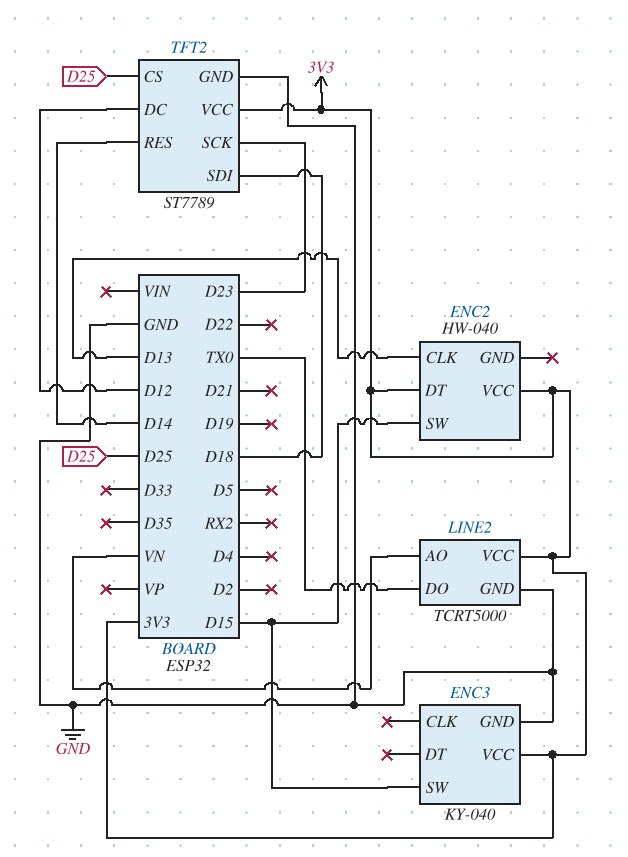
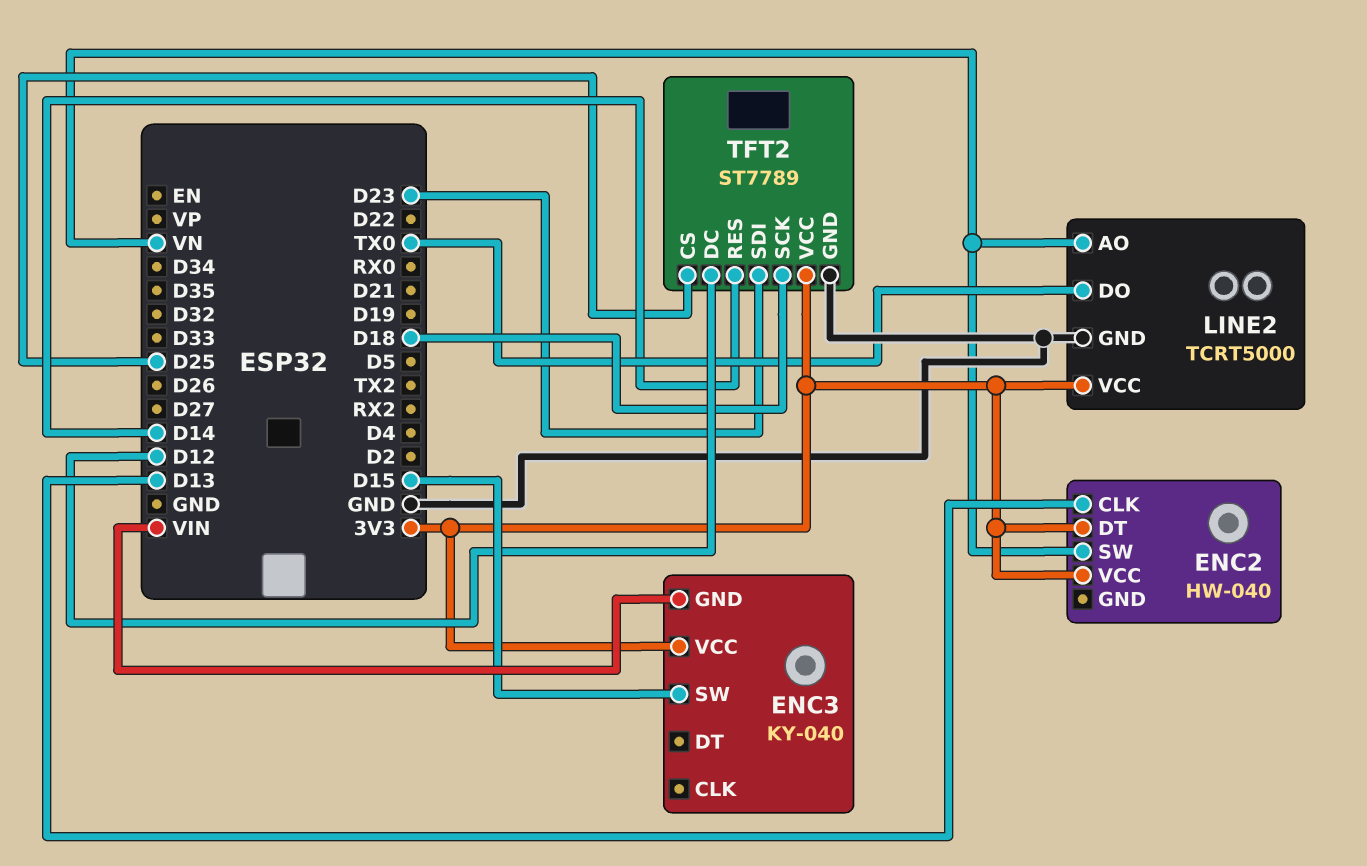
ENC2 pin SW: D15 -> VN
ENC3 pin GND: GND -> VIN
TFT2 pin SCK: D23 -> D18
TFT2 pin SDI: D18 -> D23

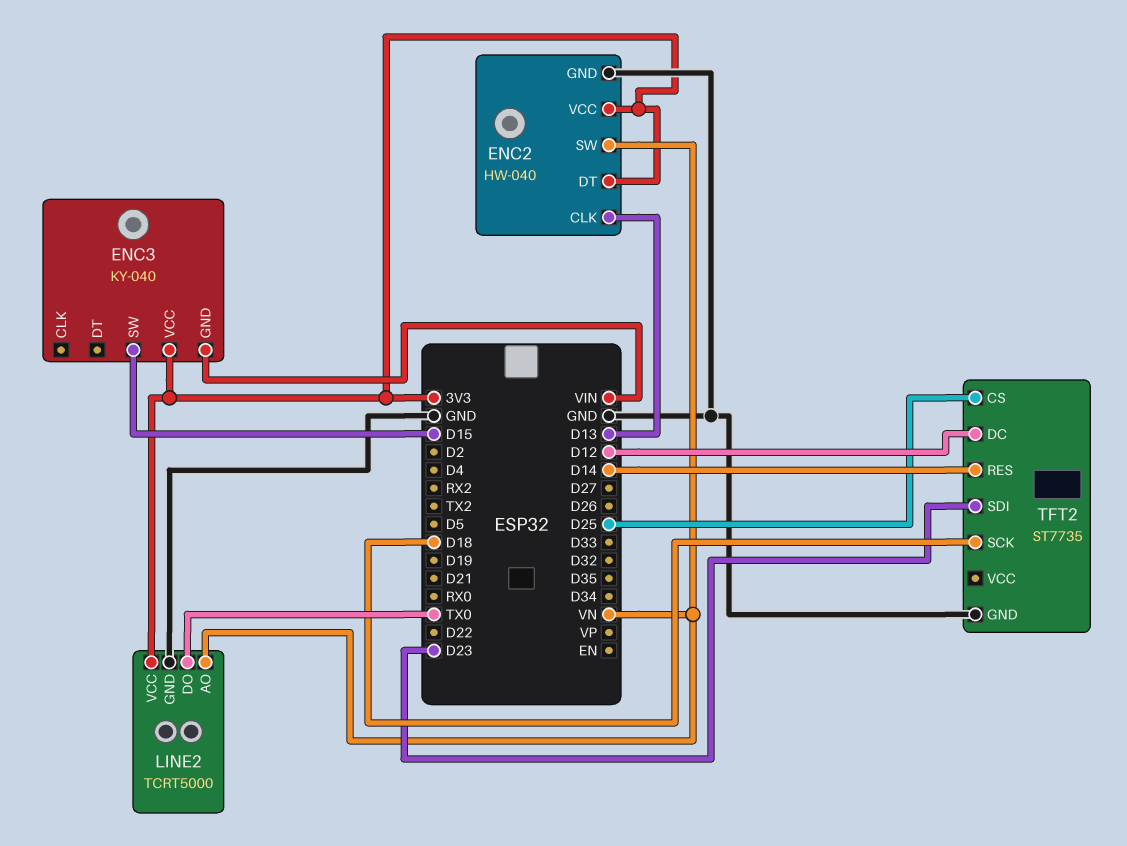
ENC2 pin GND: none -> GND
TFT2: ST7789 -> ST7735
TFT2 pin VCC: 3V3 -> none

